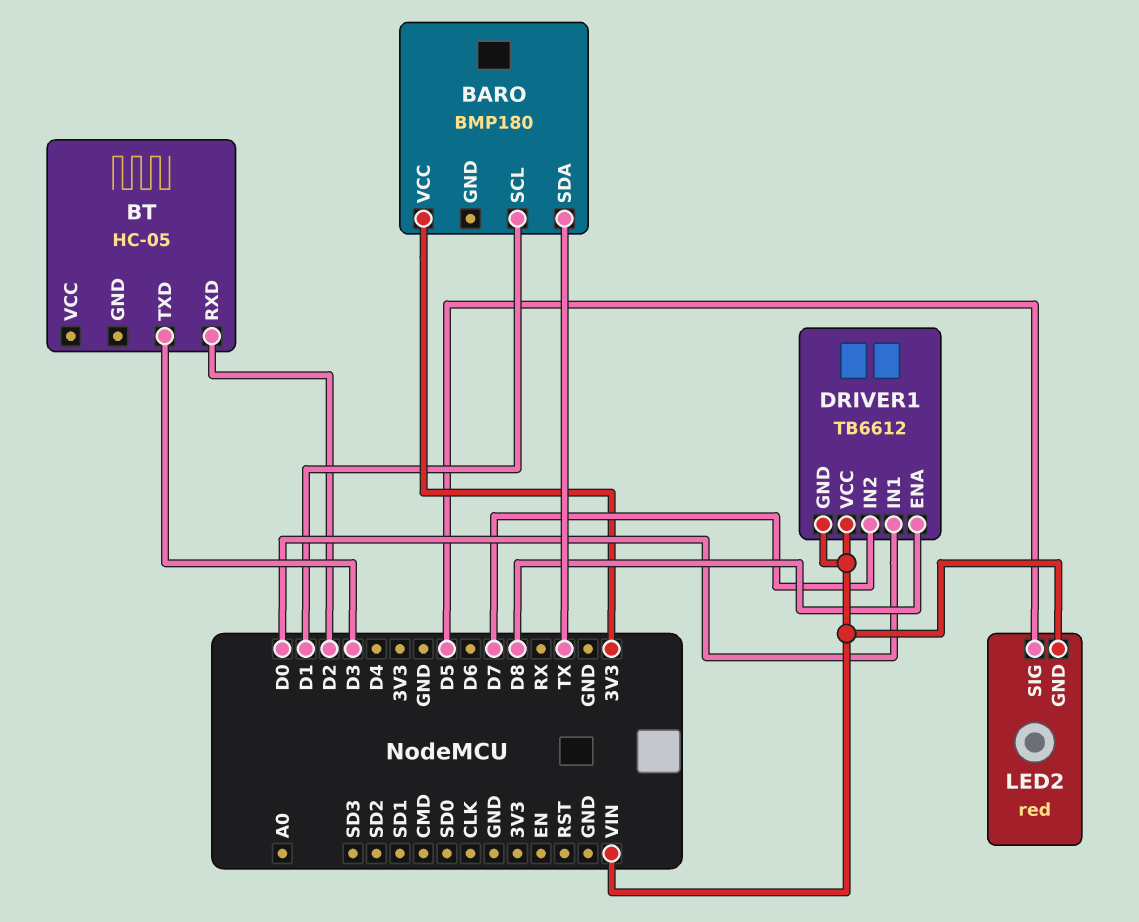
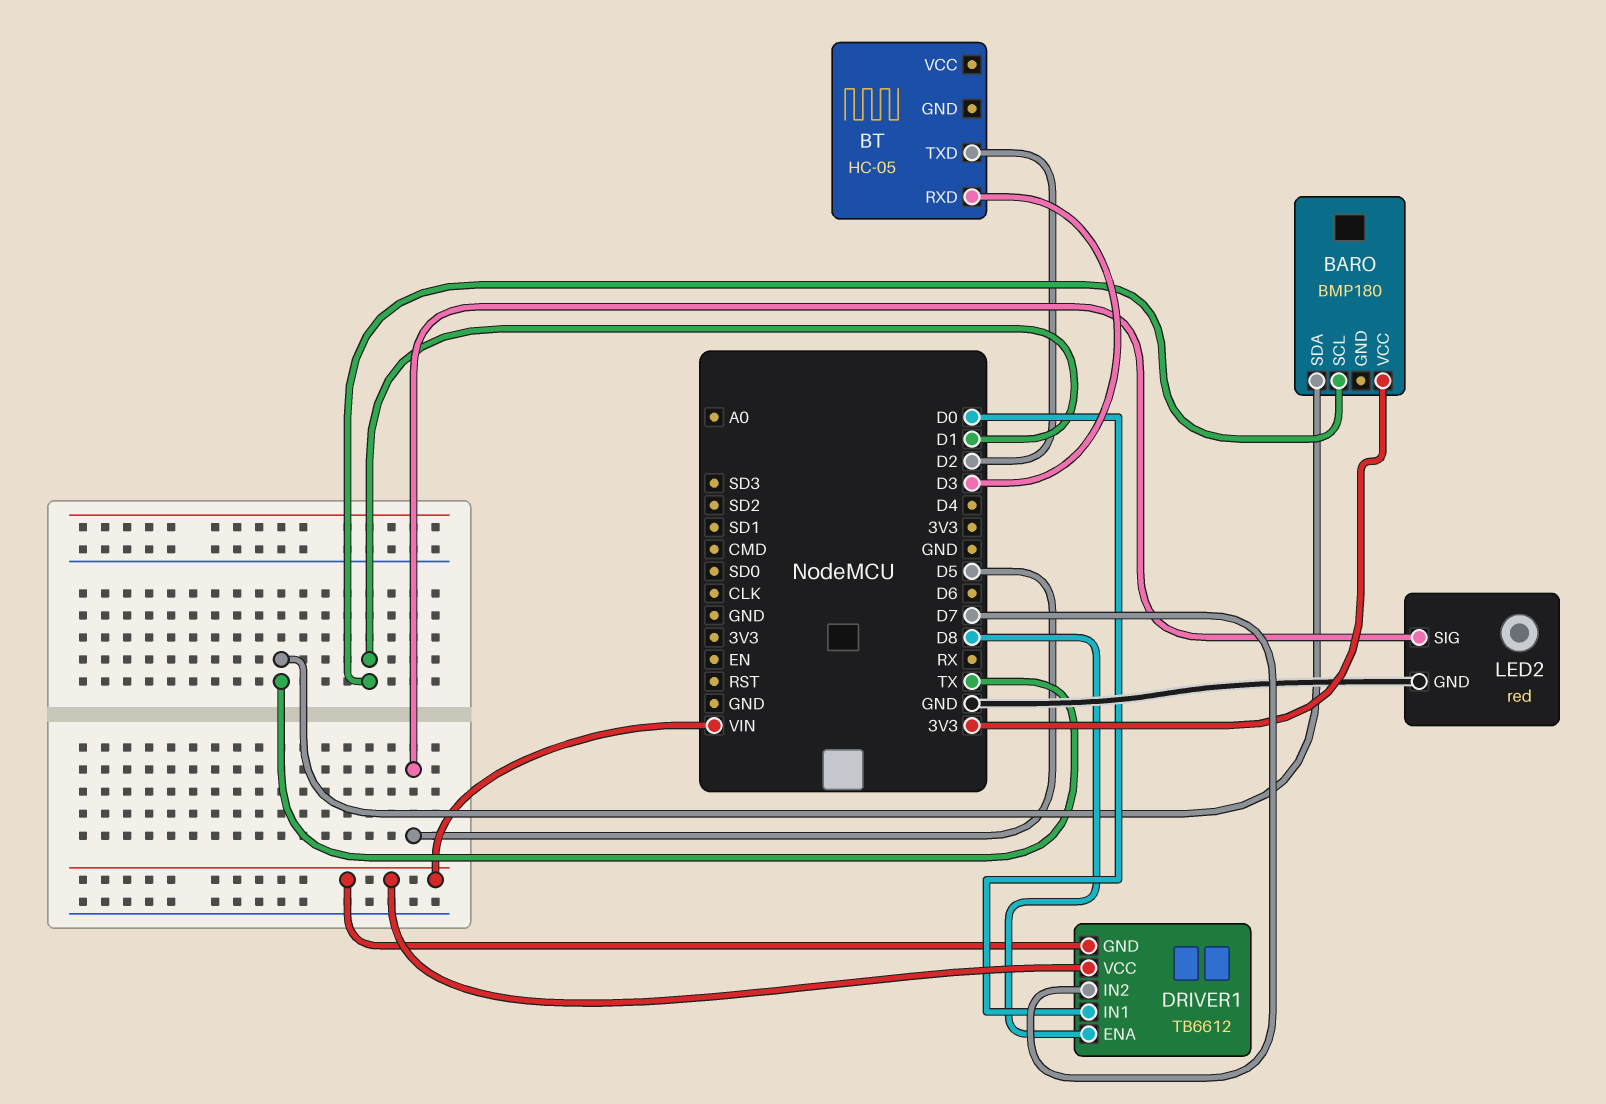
BT pin RXD: D2 -> D3
BT pin TXD: D3 -> D2
LED2 pin GND: VIN -> GND

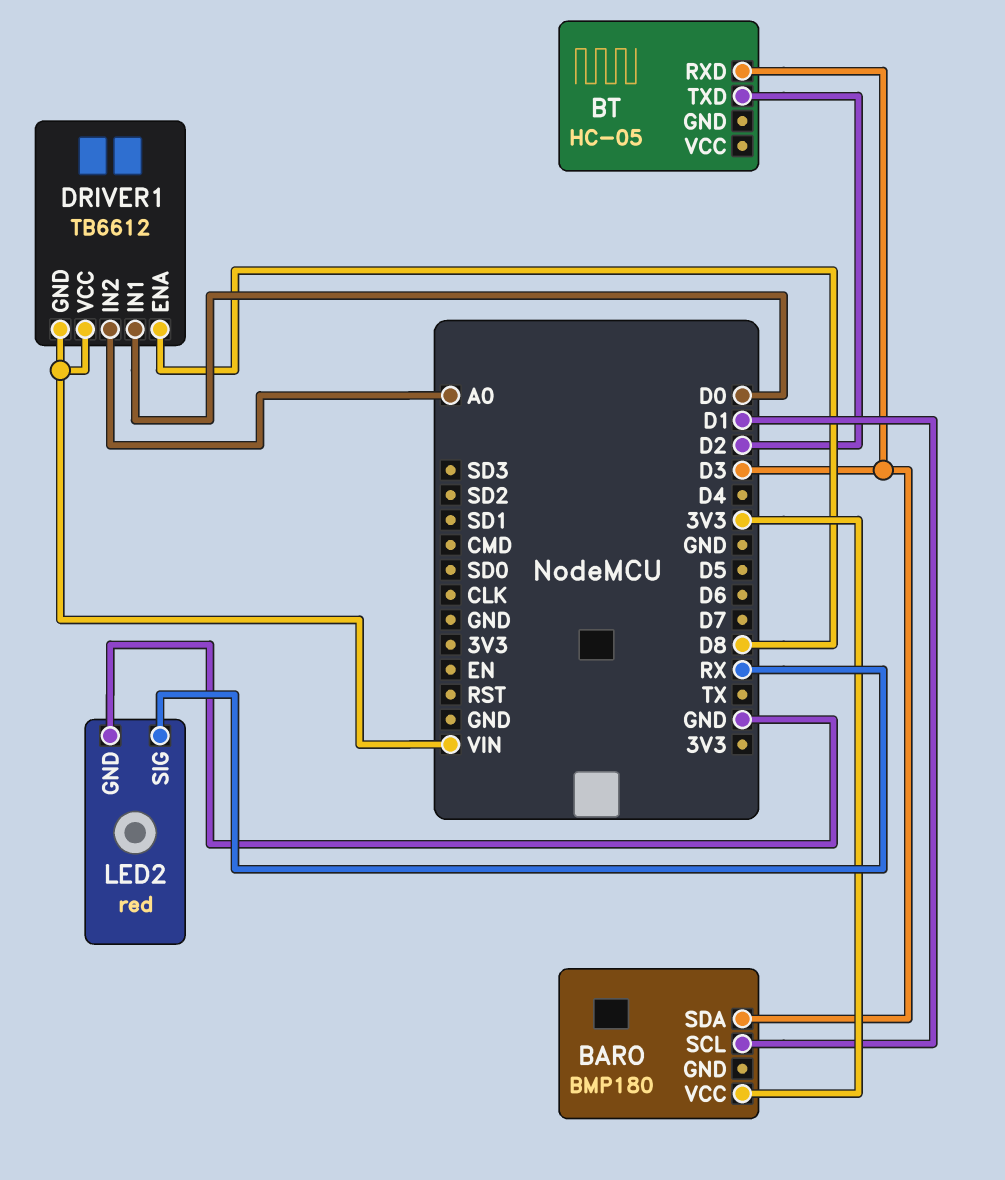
BARO pin SDA: TX -> D3
DRIVER1 pin IN2: D7 -> A0
LED2 pin SIG: D5 -> RX

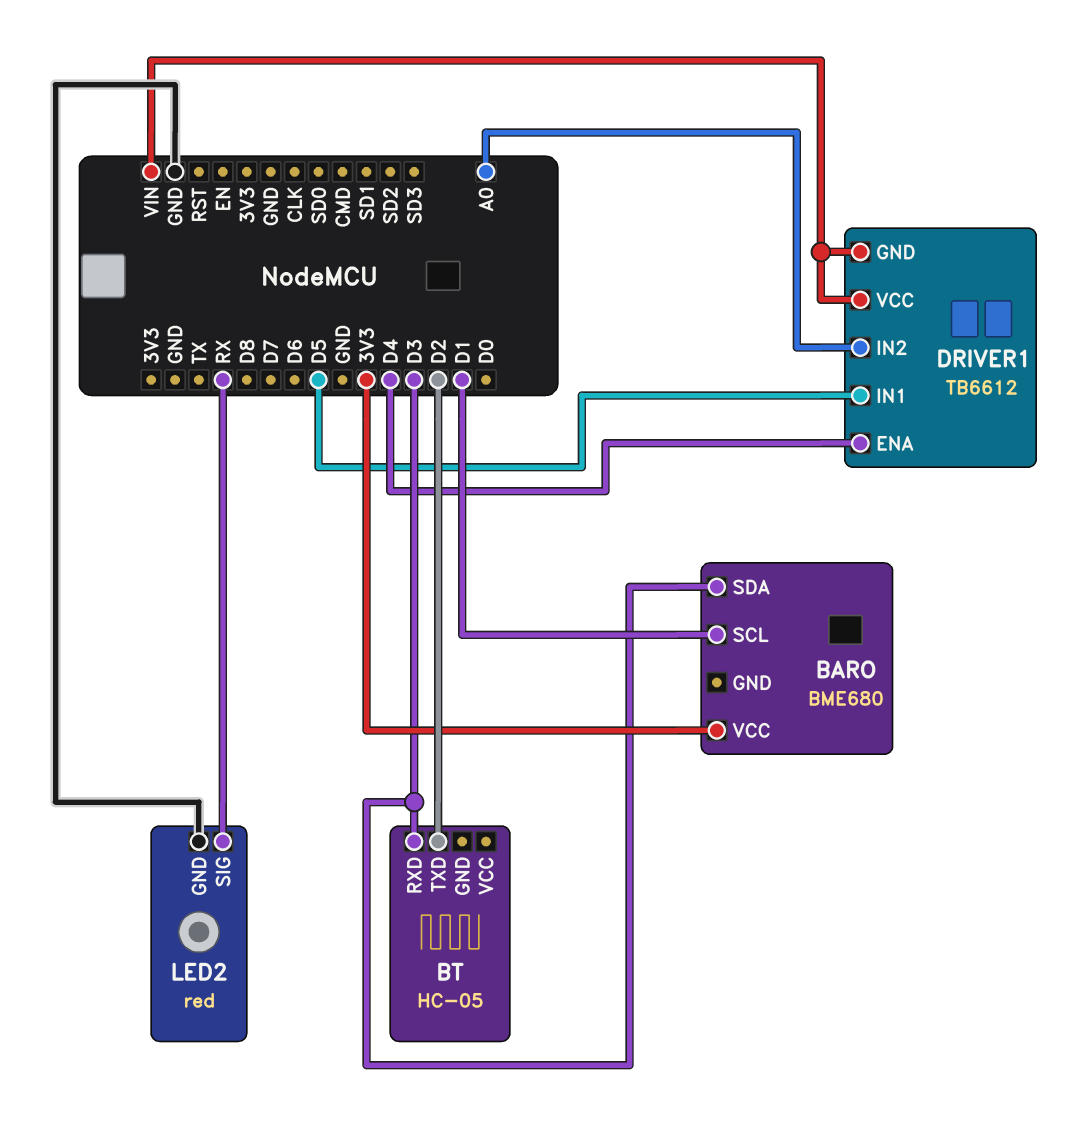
BARO: BMP180 -> BME680
DRIVER1 pin ENA: D8 -> D4
DRIVER1 pin IN1: D0 -> D5

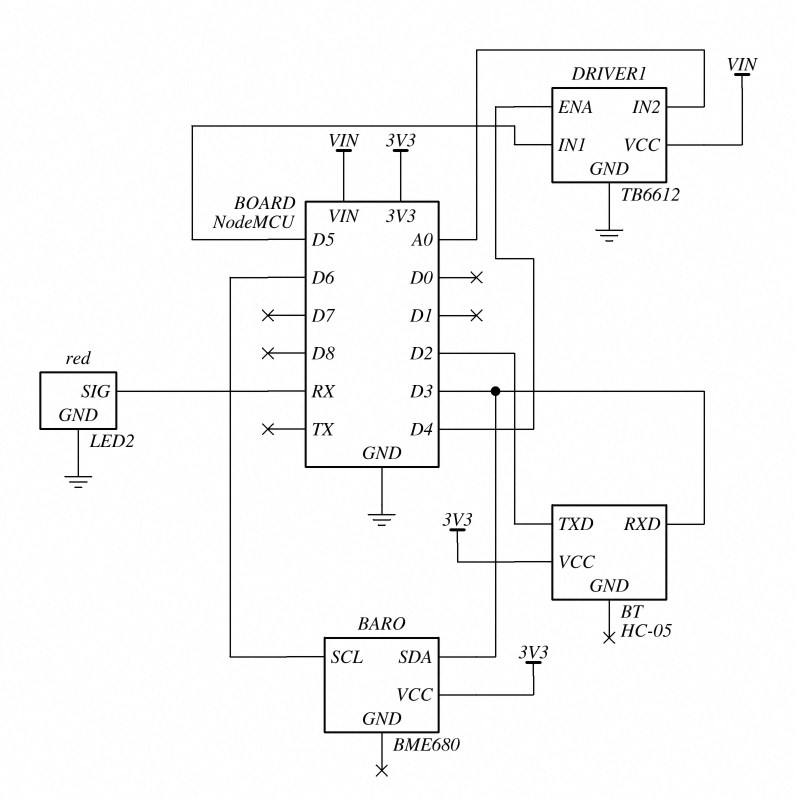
BARO pin SCL: D1 -> D6
BT pin VCC: none -> 3V3
DRIVER1 pin GND: VIN -> GND

